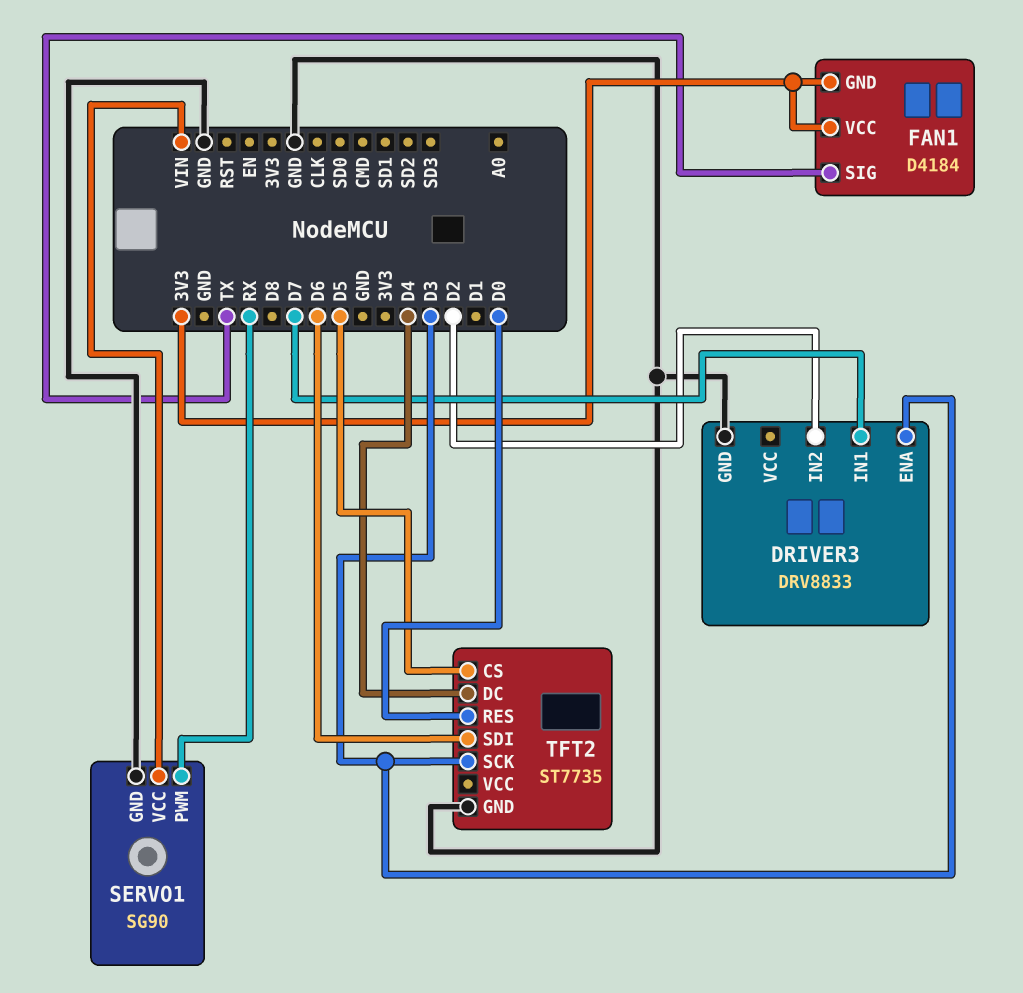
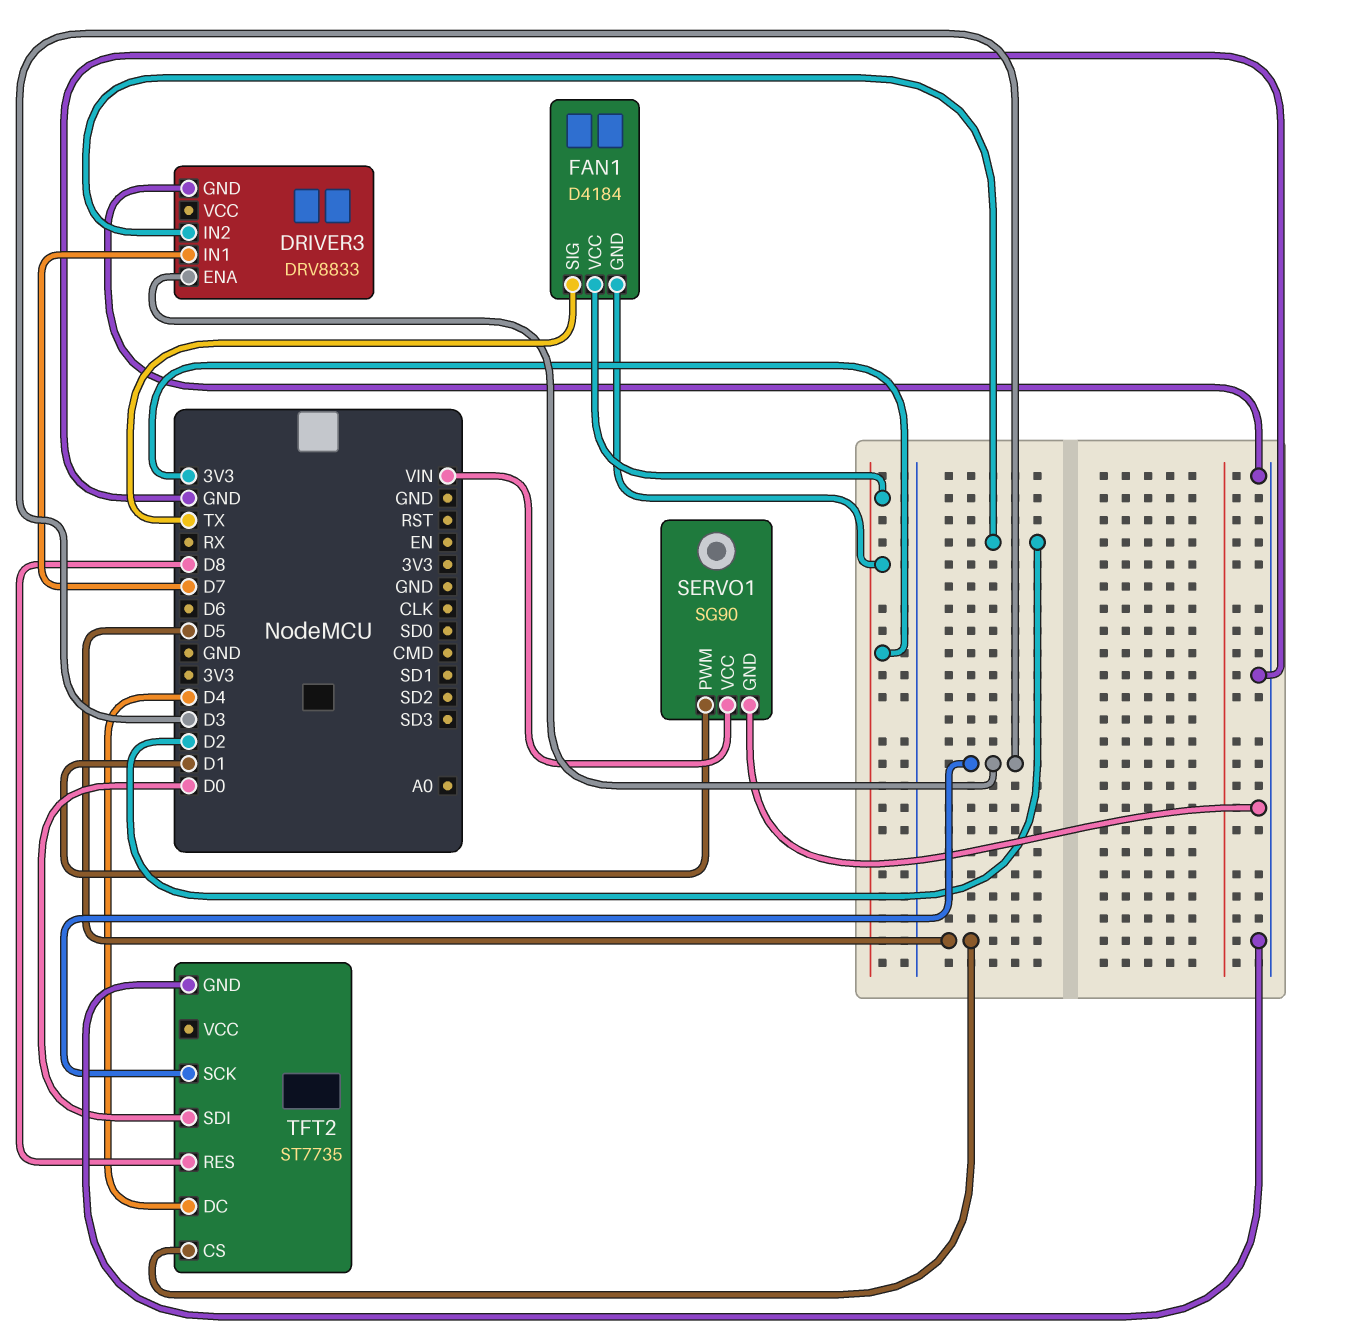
SERVO1 pin PWM: RX -> D1
TFT2 pin RES: D0 -> D8
TFT2 pin SDI: D6 -> D0

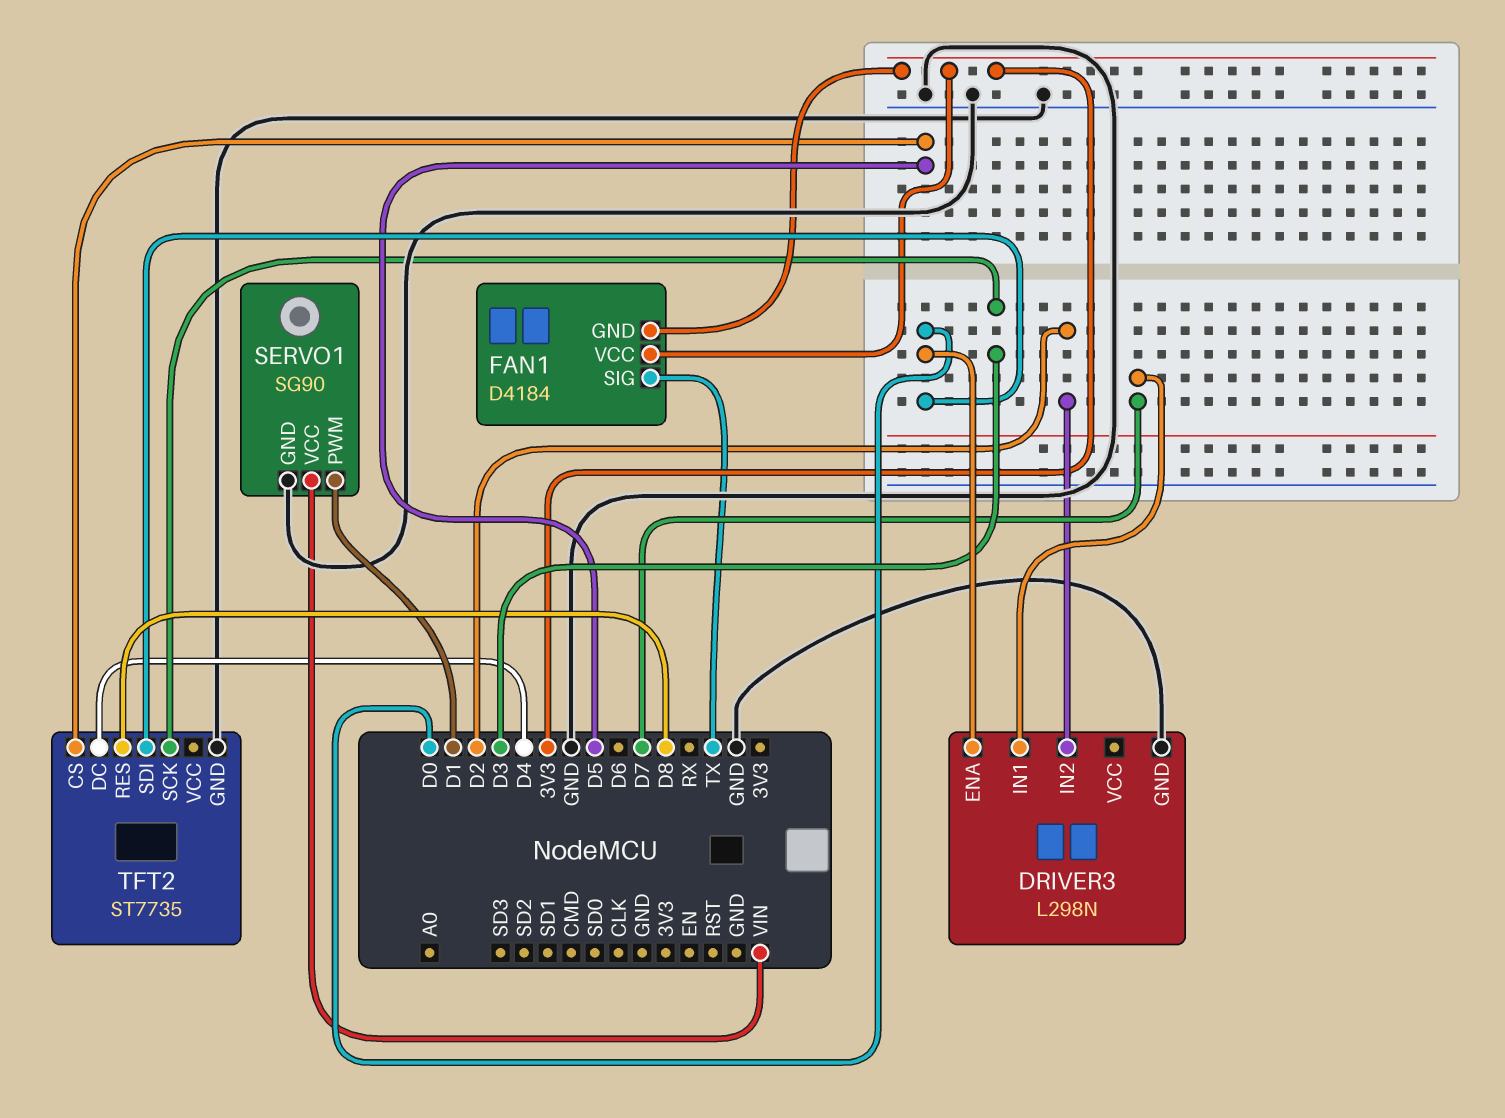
DRIVER3: DRV8833 -> L298N
DRIVER3 pin ENA: D3 -> D0

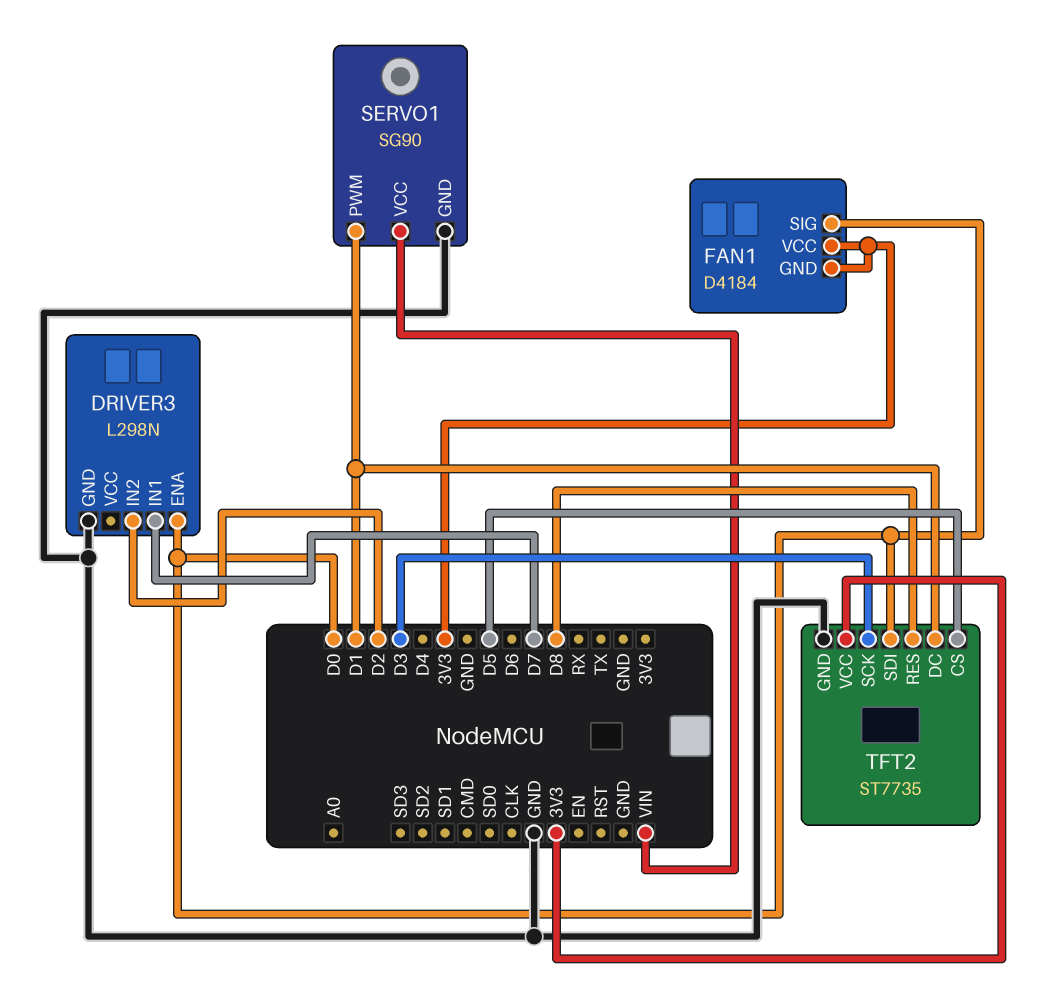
FAN1 pin SIG: TX -> D0
TFT2 pin DC: D4 -> D1
TFT2 pin VCC: none -> 3V3

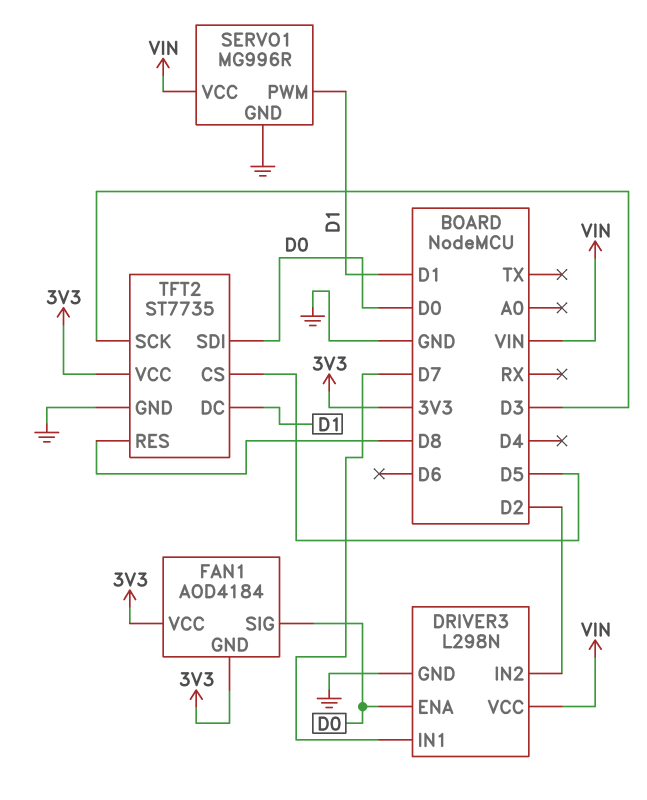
DRIVER3 pin VCC: none -> VIN
FAN1: D4184 -> AOD4184
SERVO1: SG90 -> MG996R

